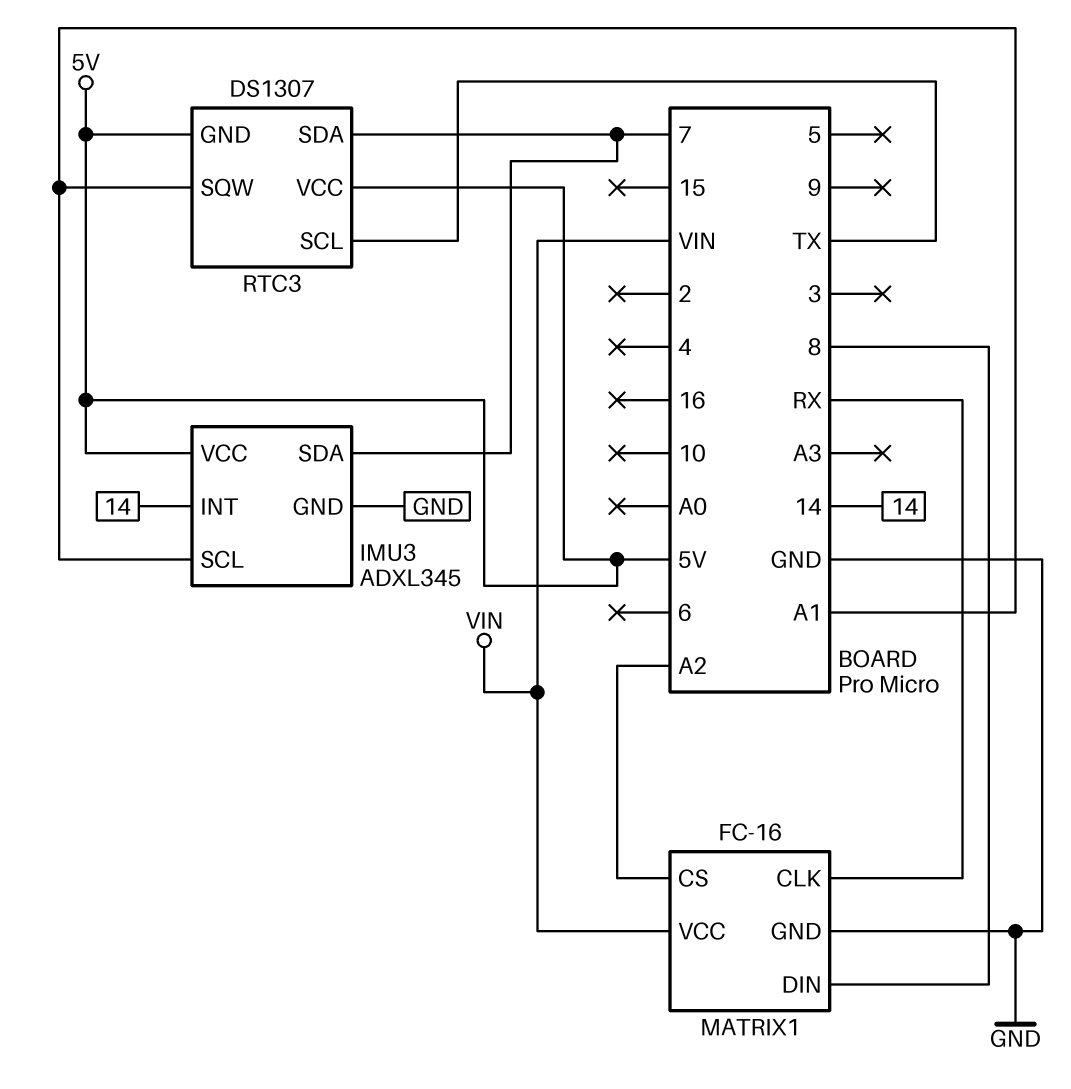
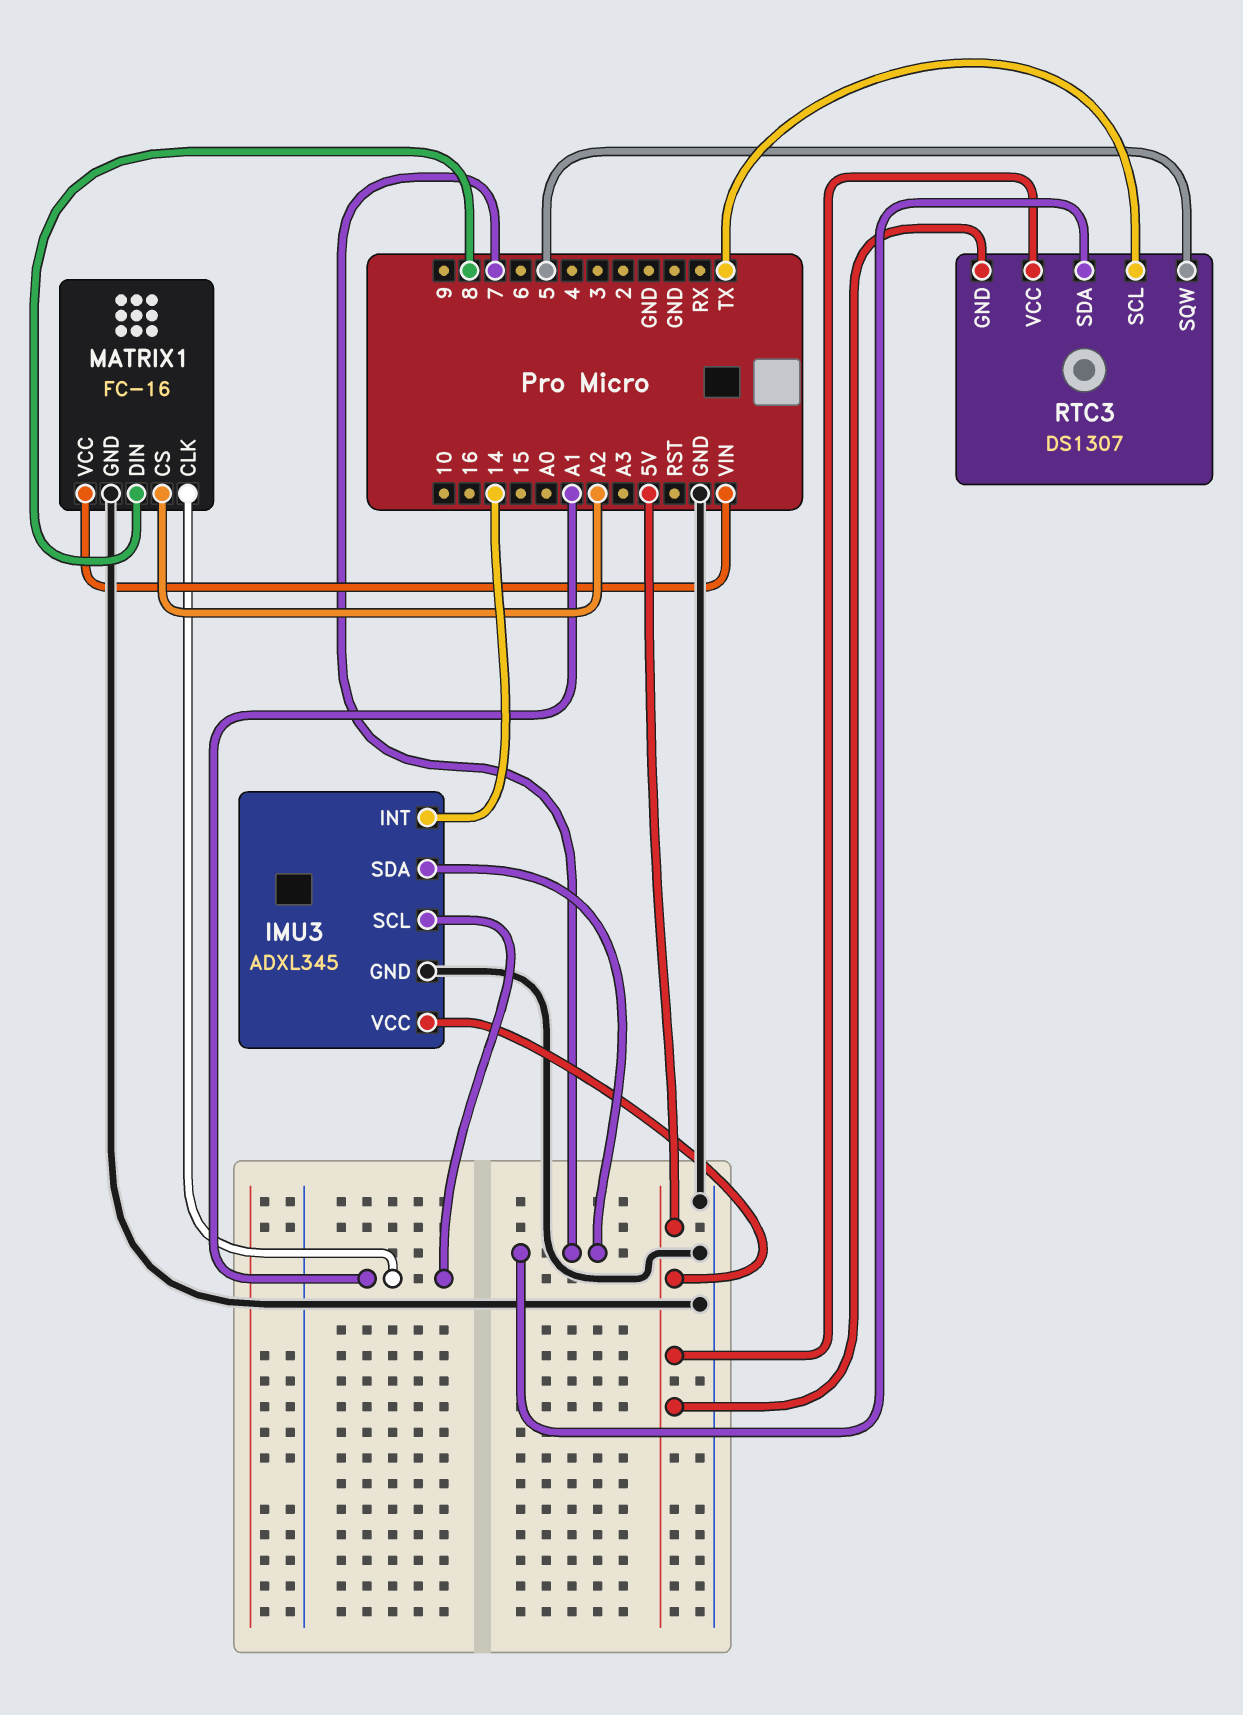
MATRIX1 pin CLK: RX -> A1
RTC3 pin SQW: A1 -> 5

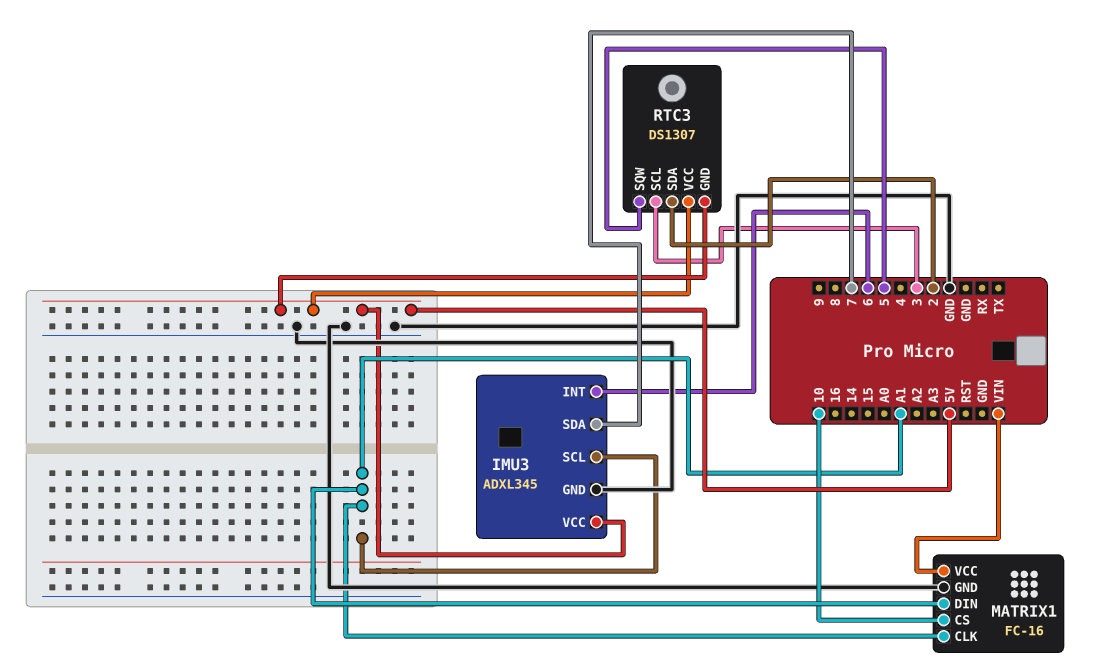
IMU3 pin INT: 14 -> 6
MATRIX1 pin CS: A2 -> 10
MATRIX1 pin DIN: 8 -> A1
RTC3 pin SCL: TX -> 3
RTC3 pin SDA: 7 -> 2

